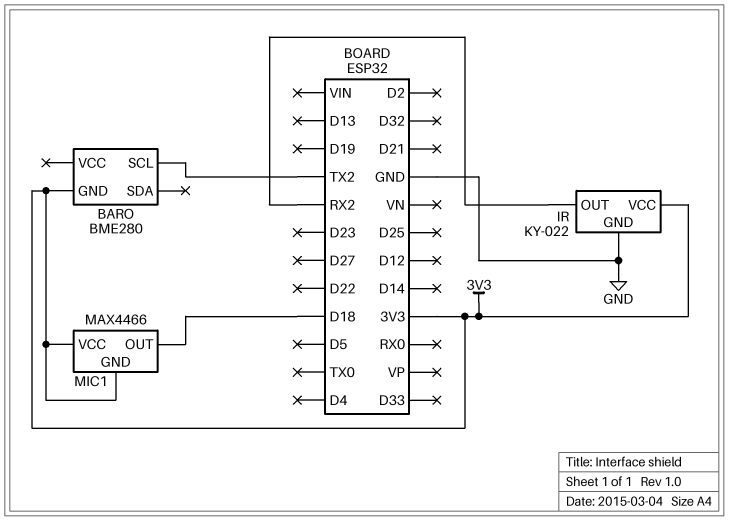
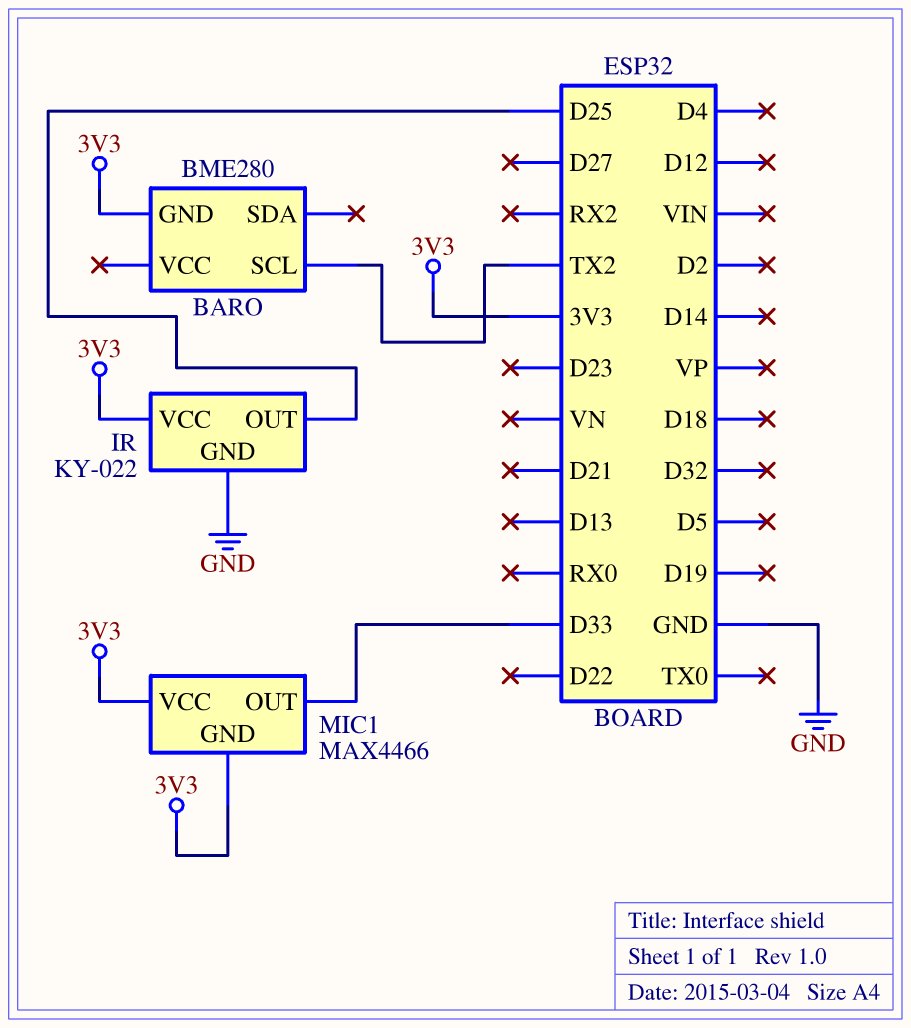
IR pin OUT: RX2 -> D25
MIC1 pin OUT: D18 -> D33

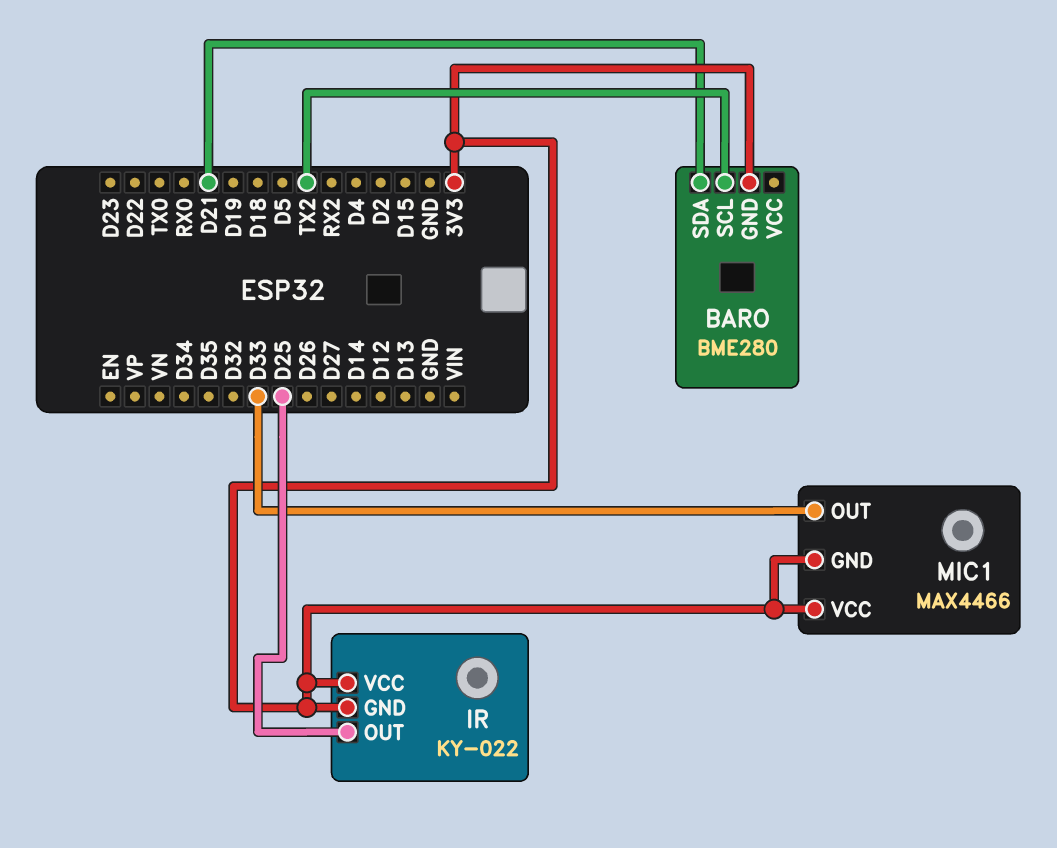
BARO pin SDA: none -> D21
IR pin GND: GND -> 3V3

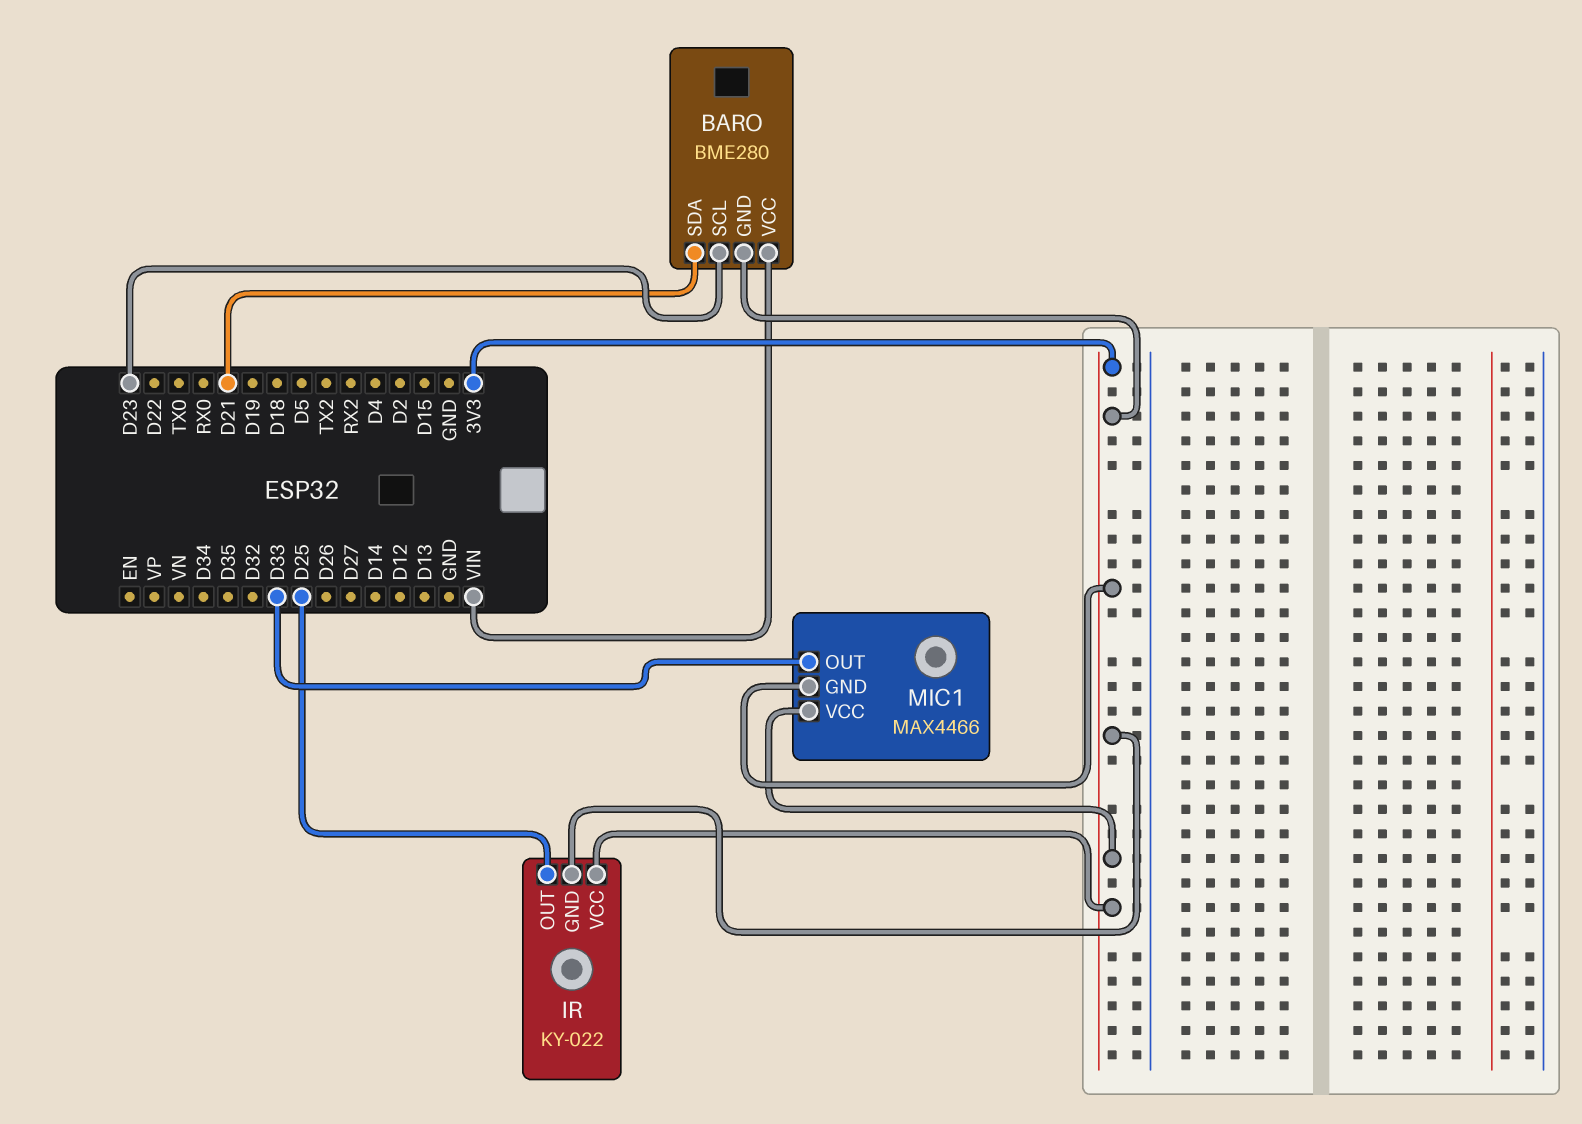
BARO pin SCL: TX2 -> D23
BARO pin VCC: none -> VIN

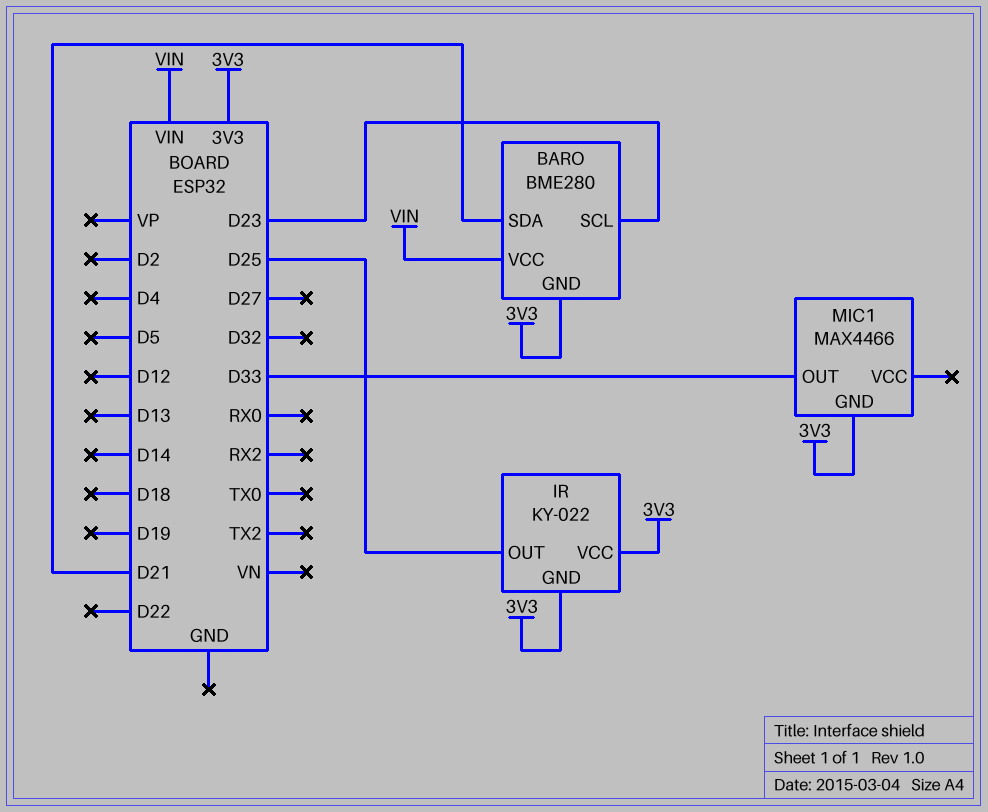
MIC1 pin VCC: 3V3 -> none

